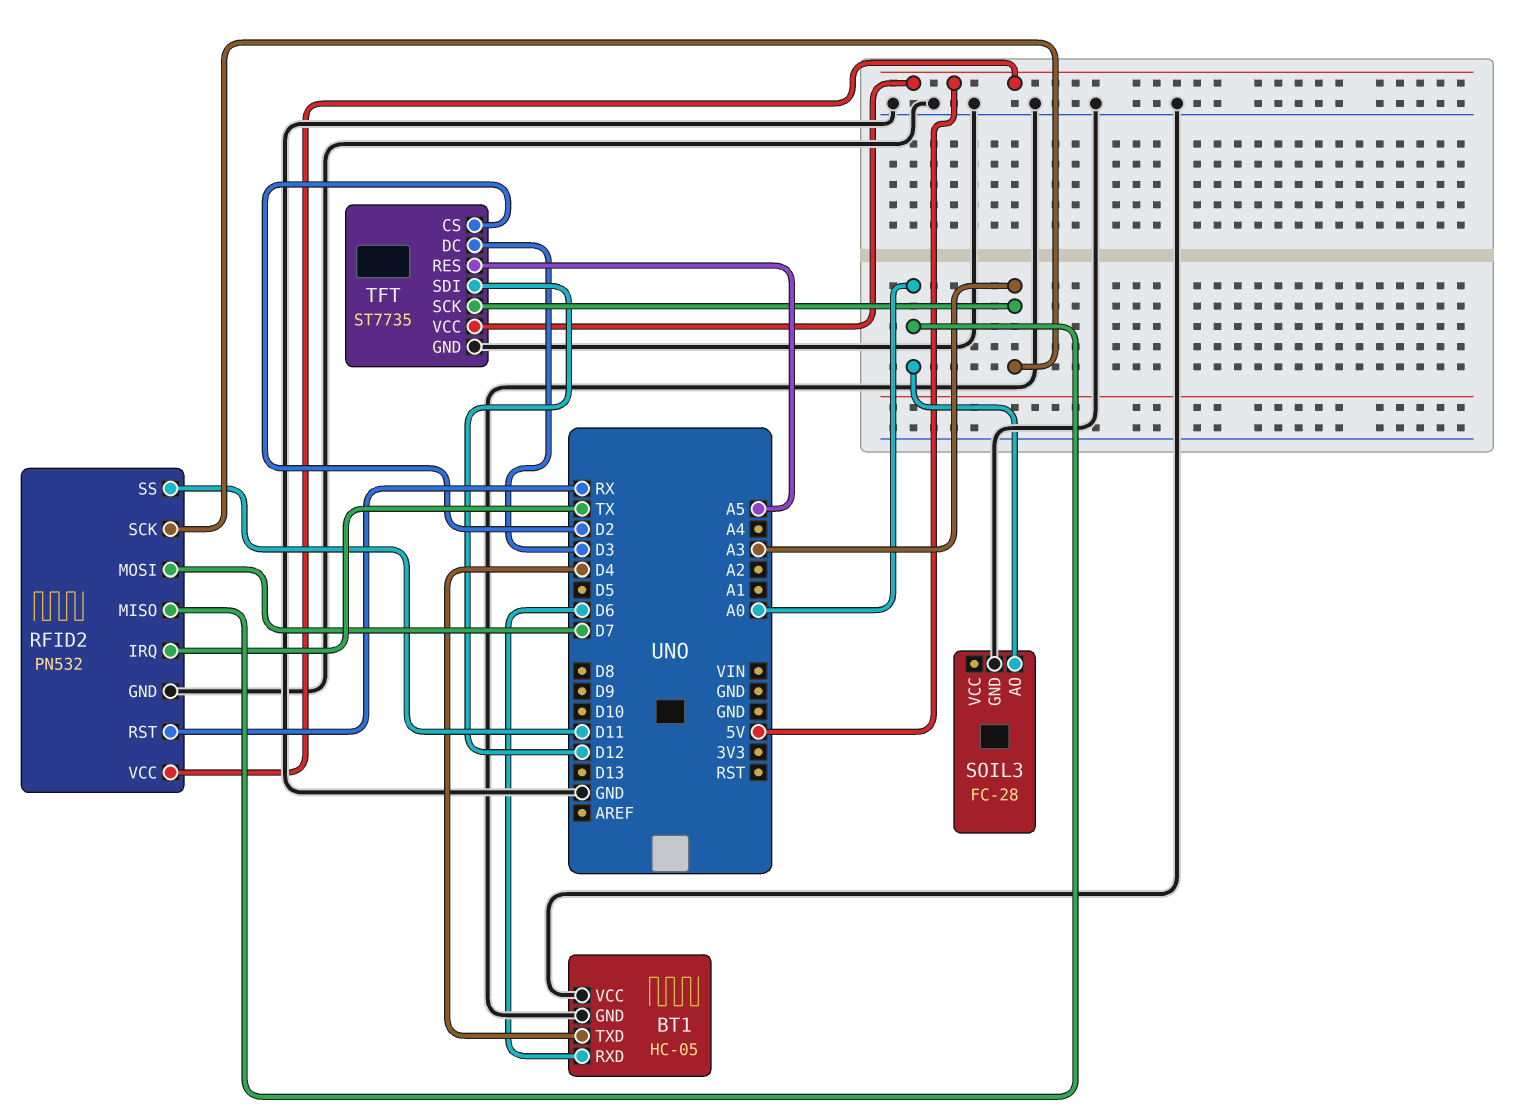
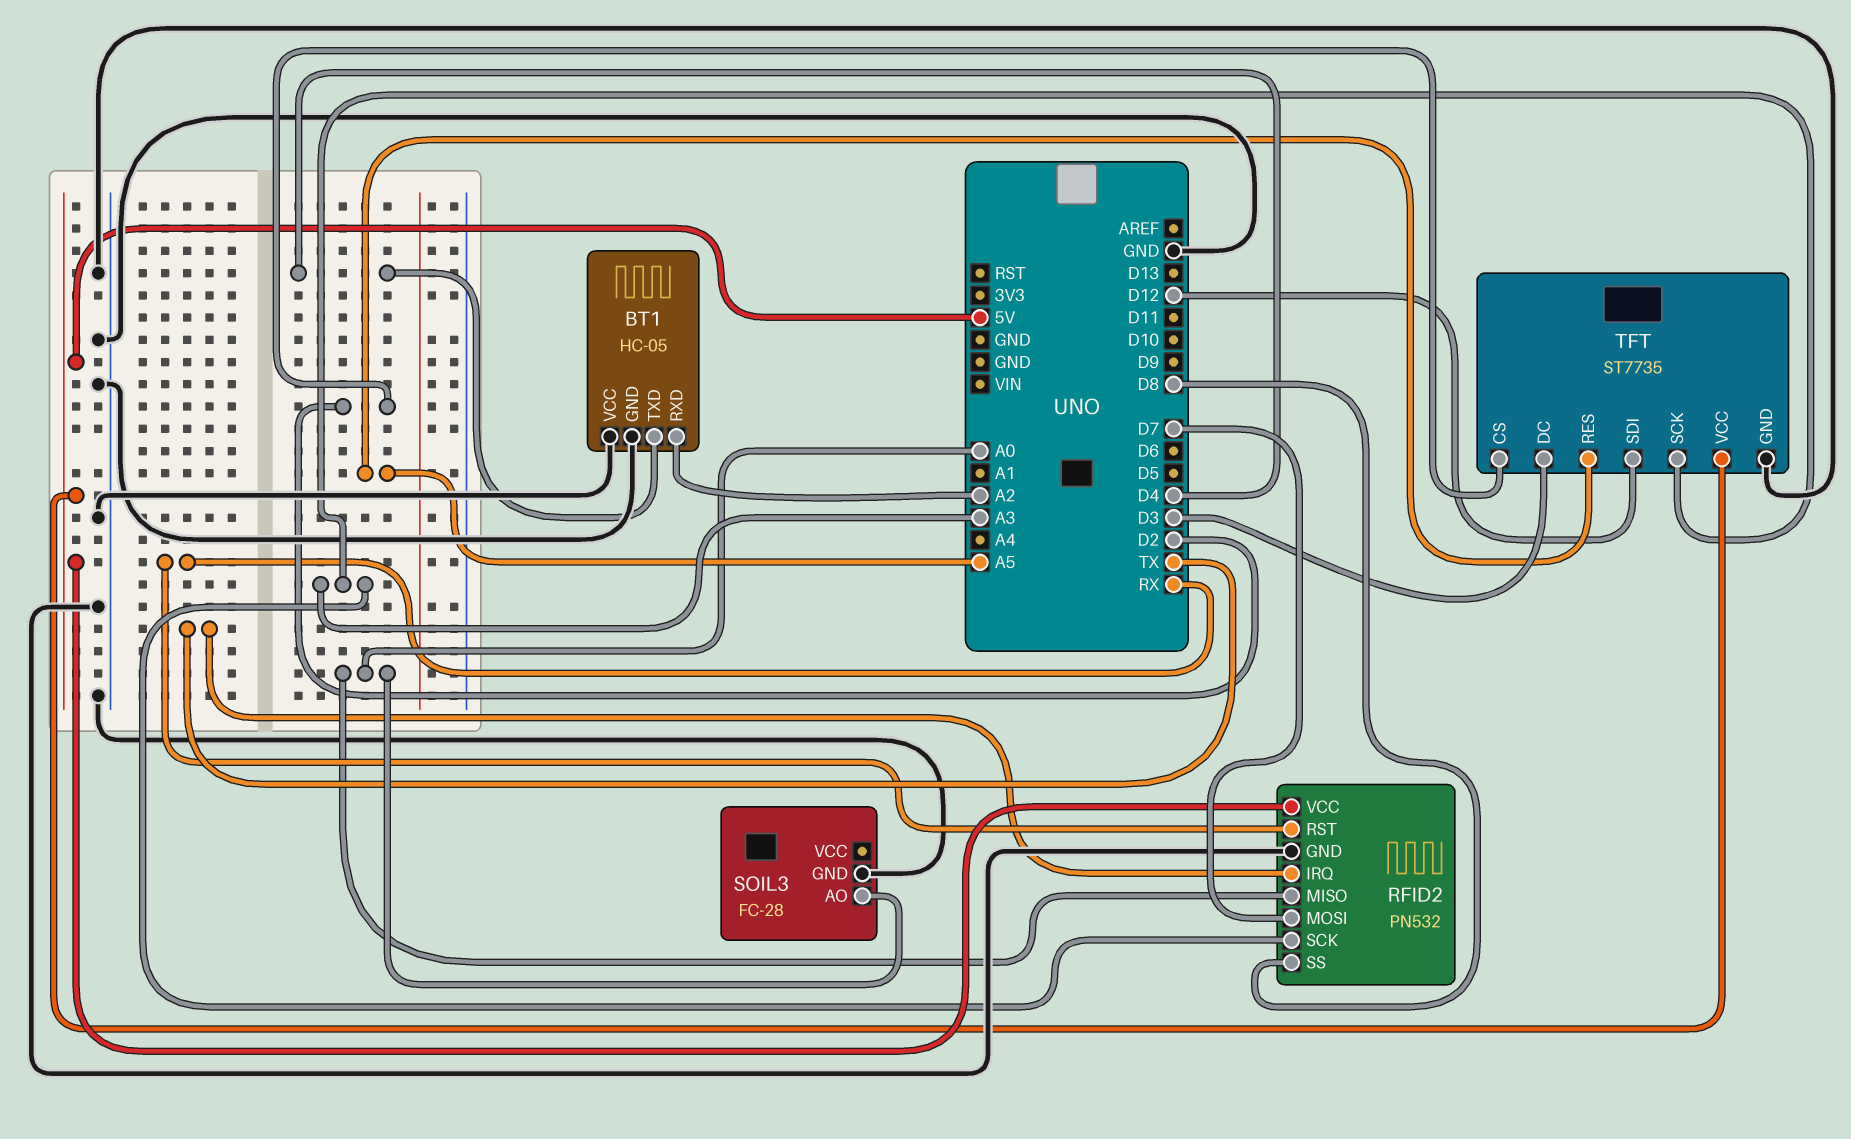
BT1 pin RXD: D6 -> A2
RFID2 pin SS: D11 -> D8

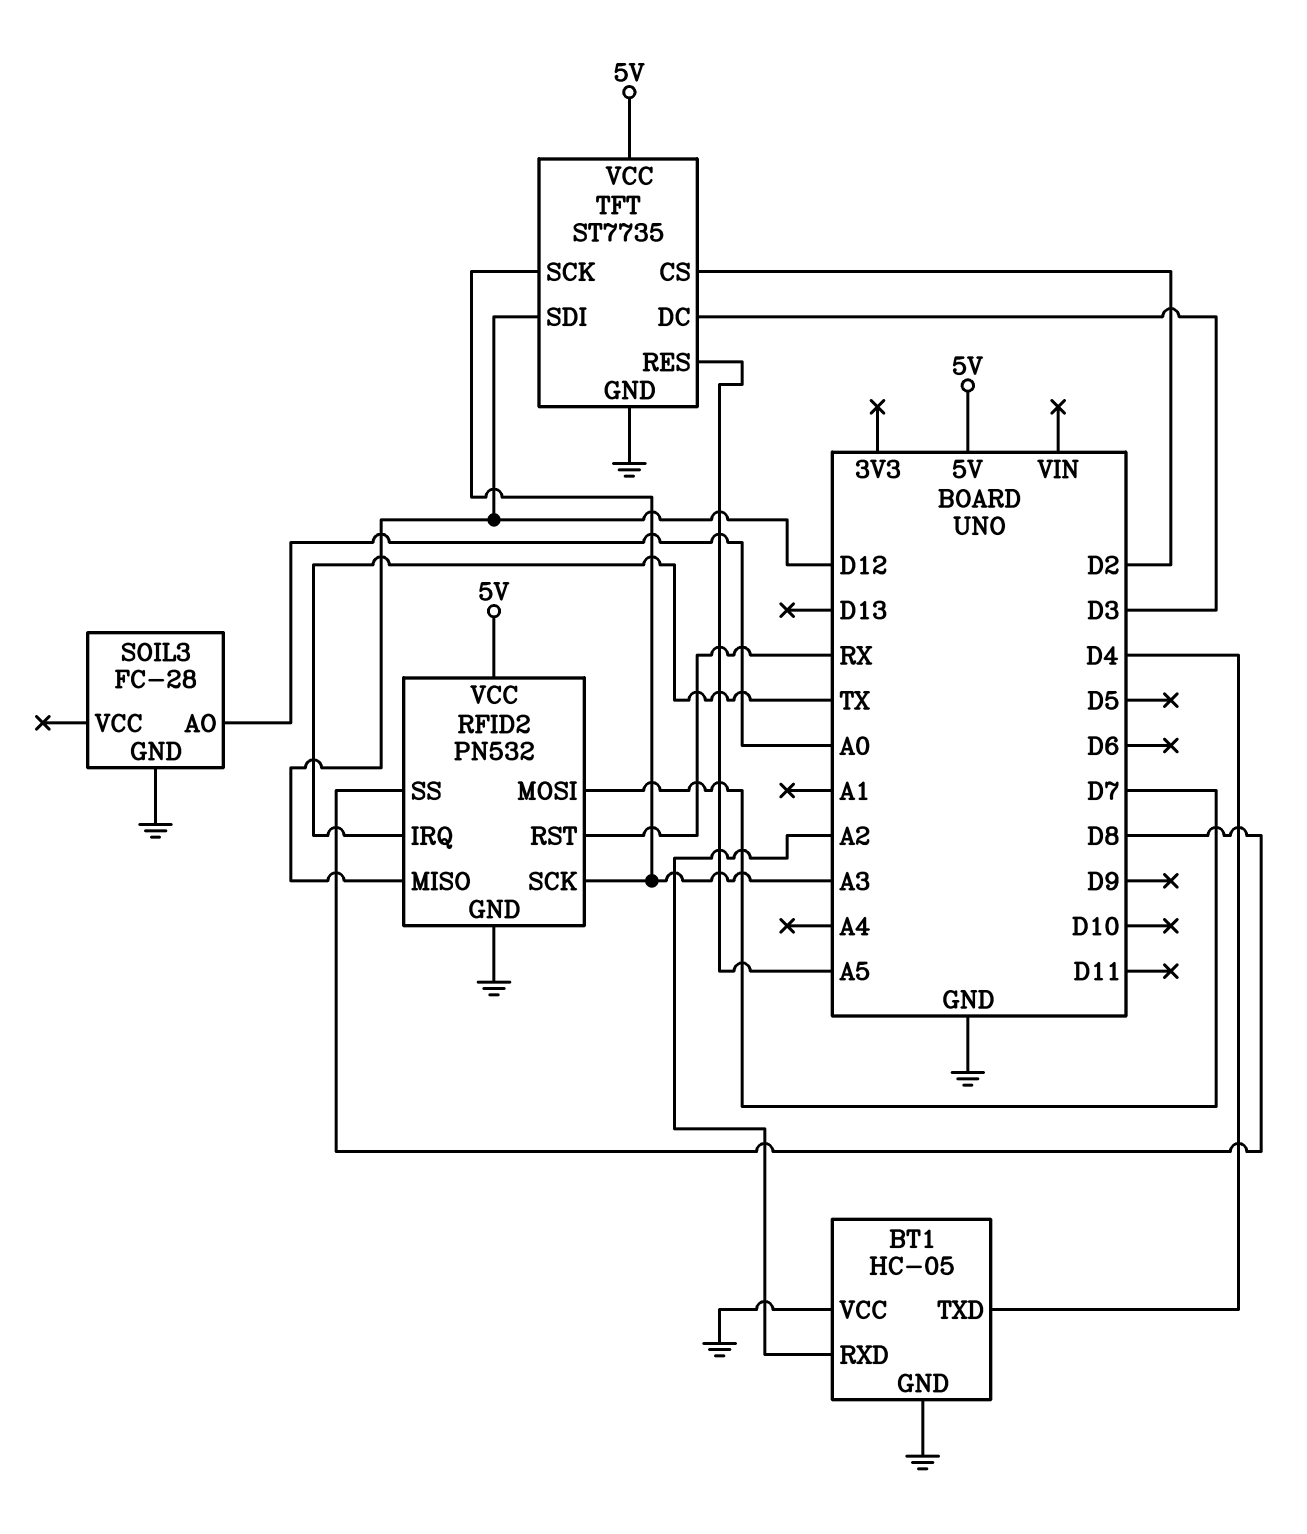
RFID2 pin MISO: A0 -> D12

